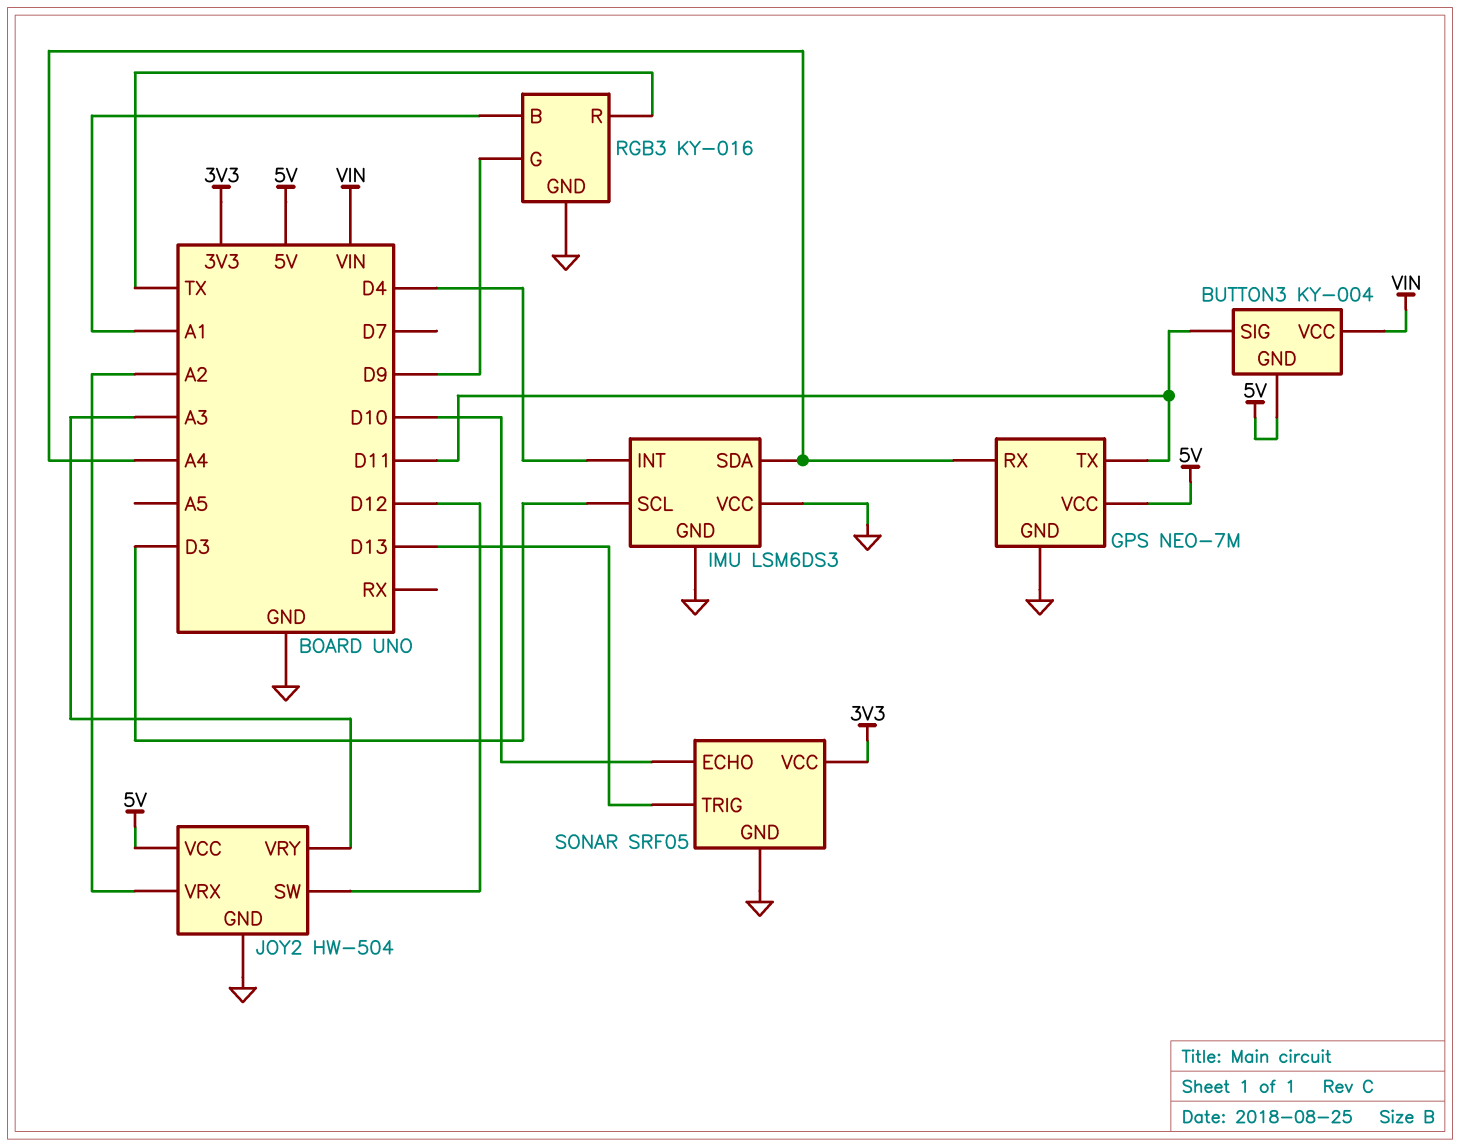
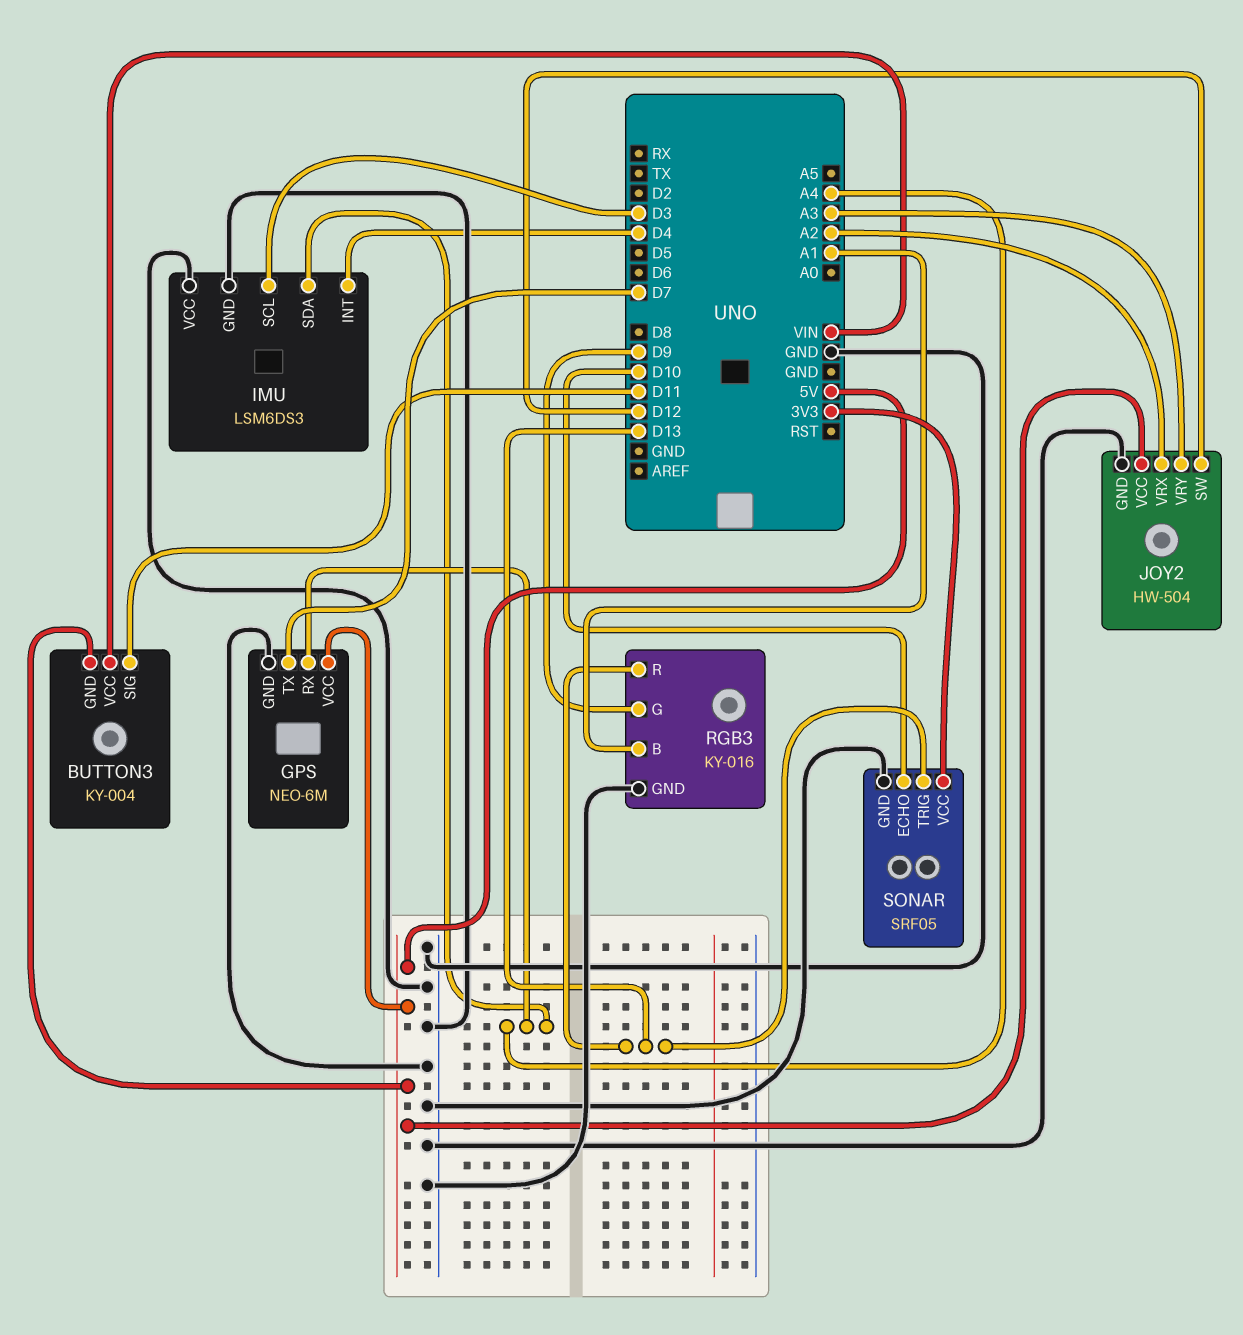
GPS: NEO-7M -> NEO-6M
GPS pin TX: D11 -> D7
RGB3 pin R: TX -> D13

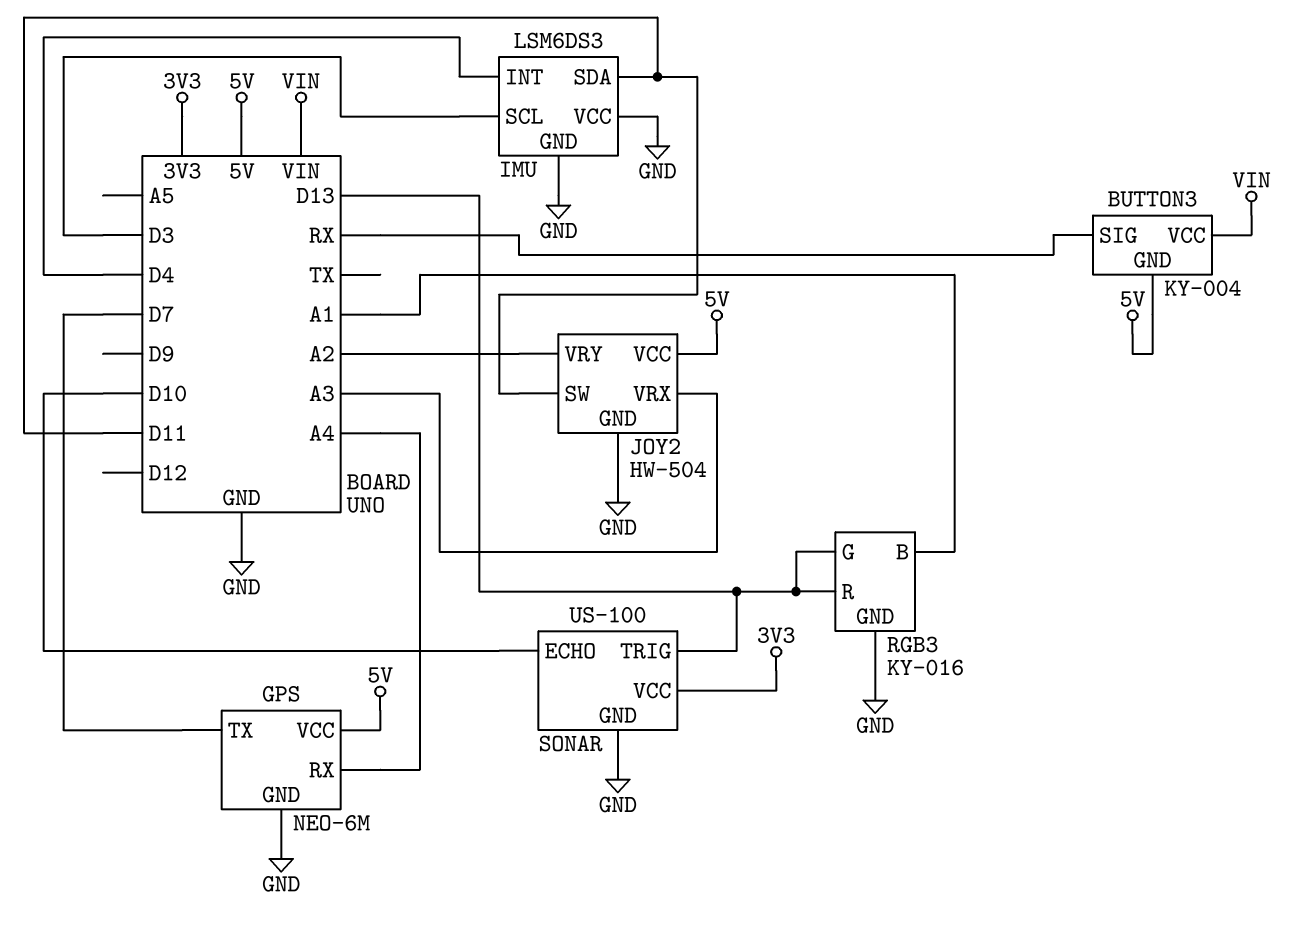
BUTTON3 pin SIG: D11 -> RX
IMU pin SDA: A4 -> D11
JOY2 pin SW: D12 -> D11
JOY2 pin VRX: A2 -> A3
JOY2 pin VRY: A3 -> A2
RGB3 pin G: D9 -> D13
SONAR: SRF05 -> US-100

